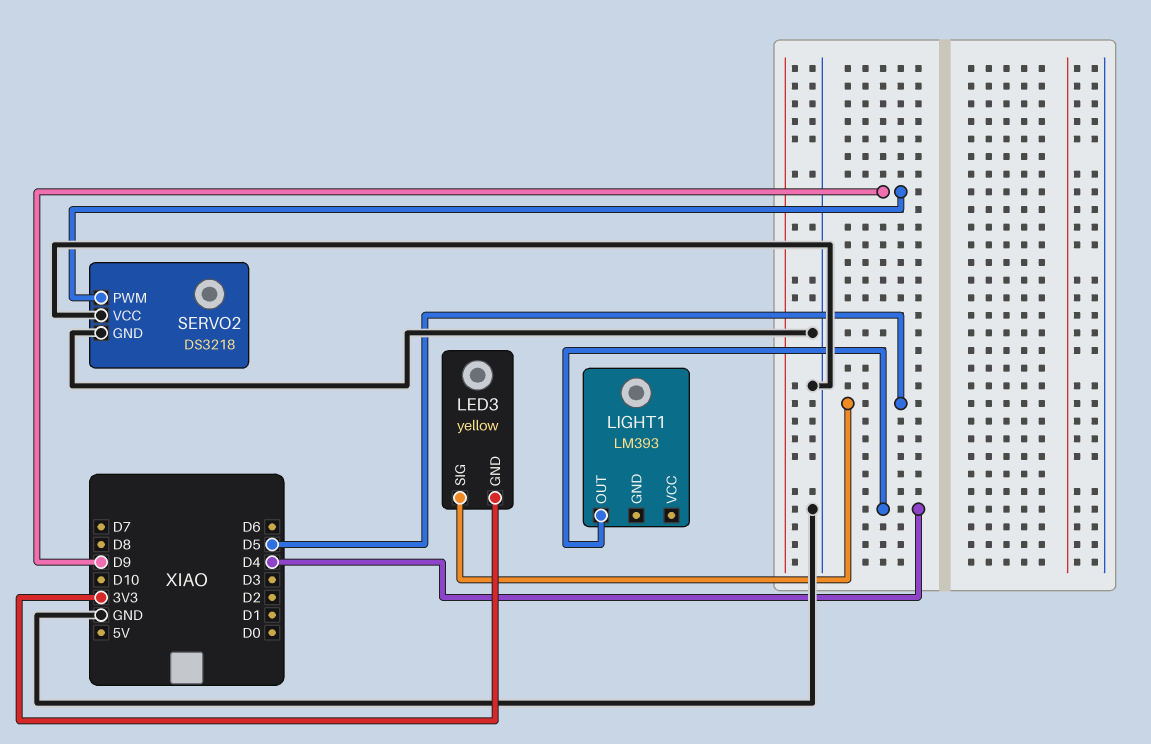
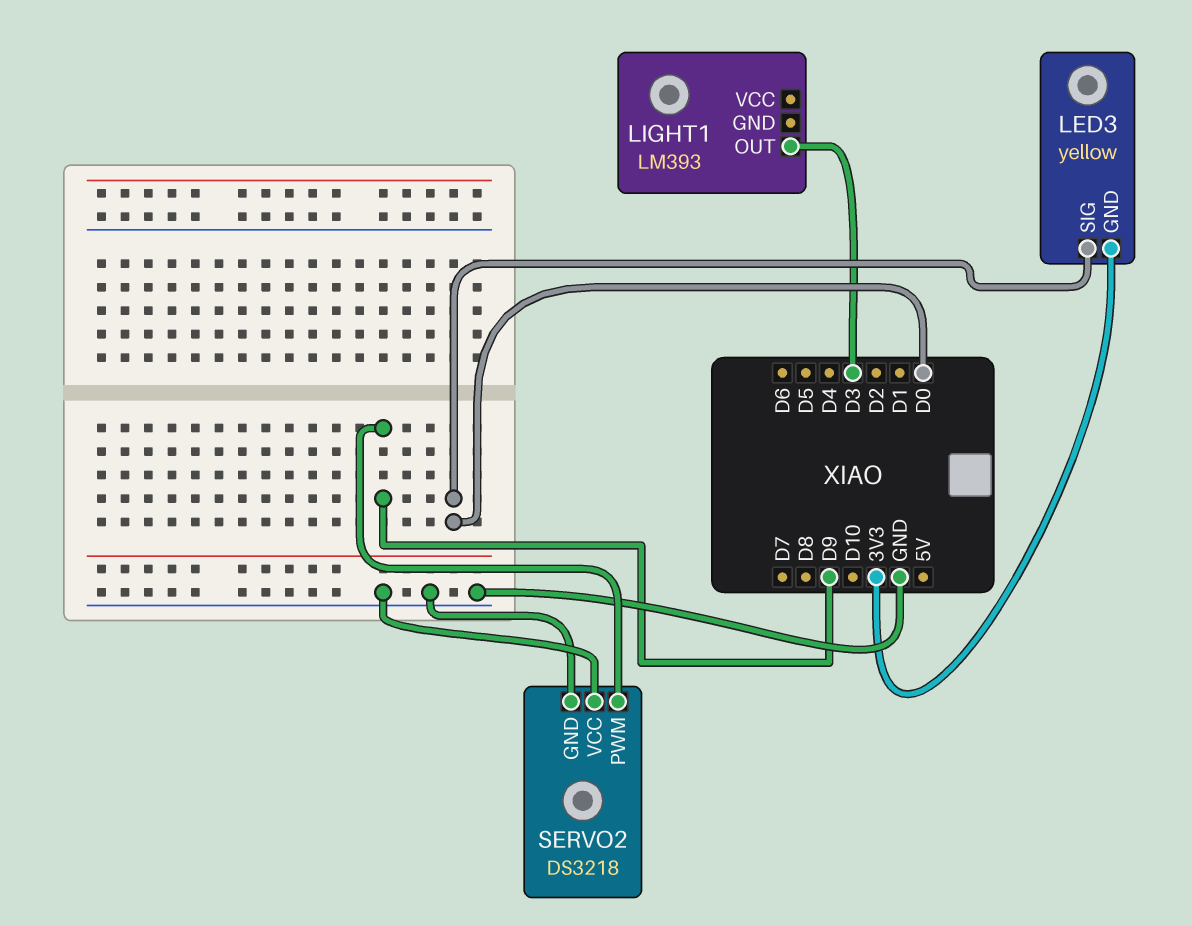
LED3 pin SIG: D5 -> D0
LIGHT1 pin OUT: D4 -> D3

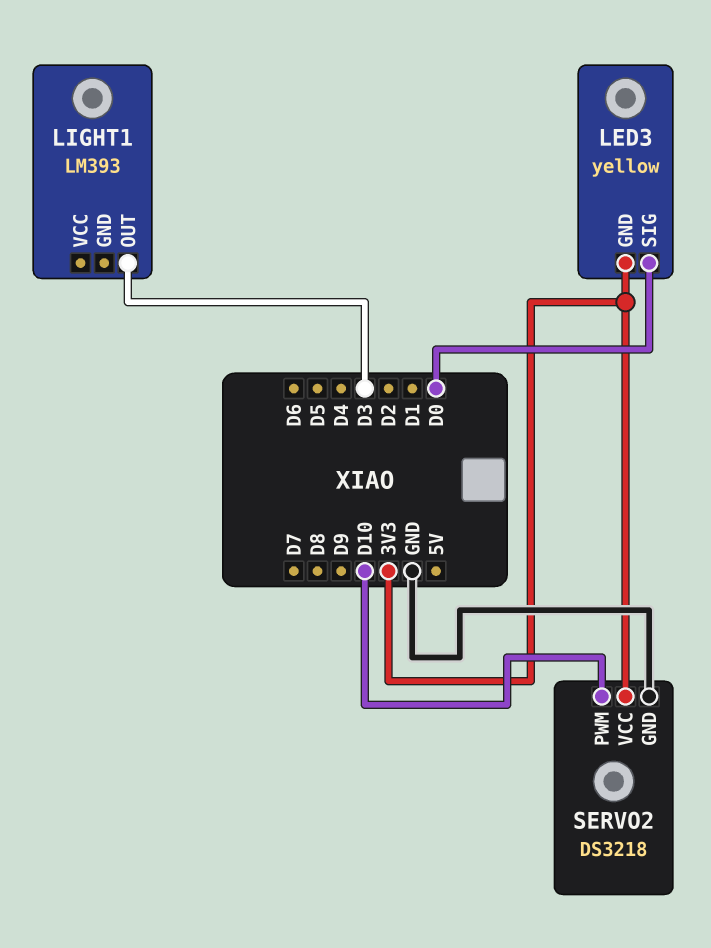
SERVO2 pin PWM: D9 -> D10
SERVO2 pin VCC: GND -> 3V3

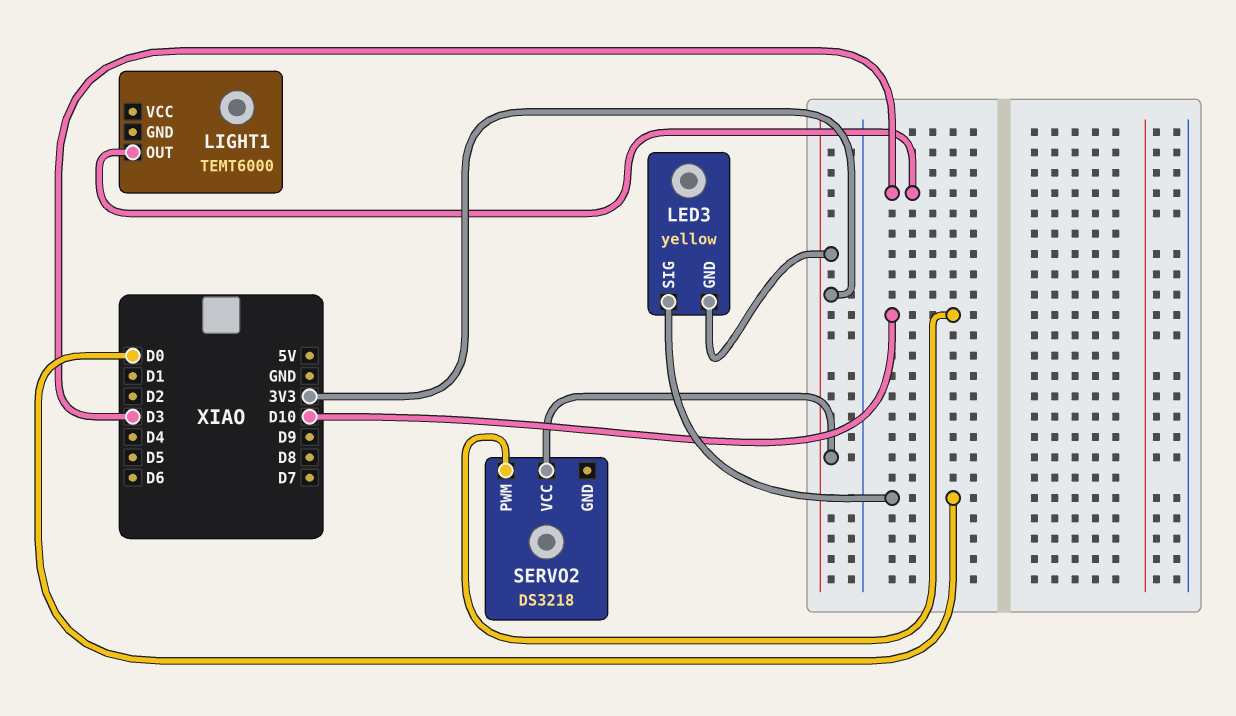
LIGHT1: LM393 -> TEMT6000
SERVO2 pin GND: GND -> none

